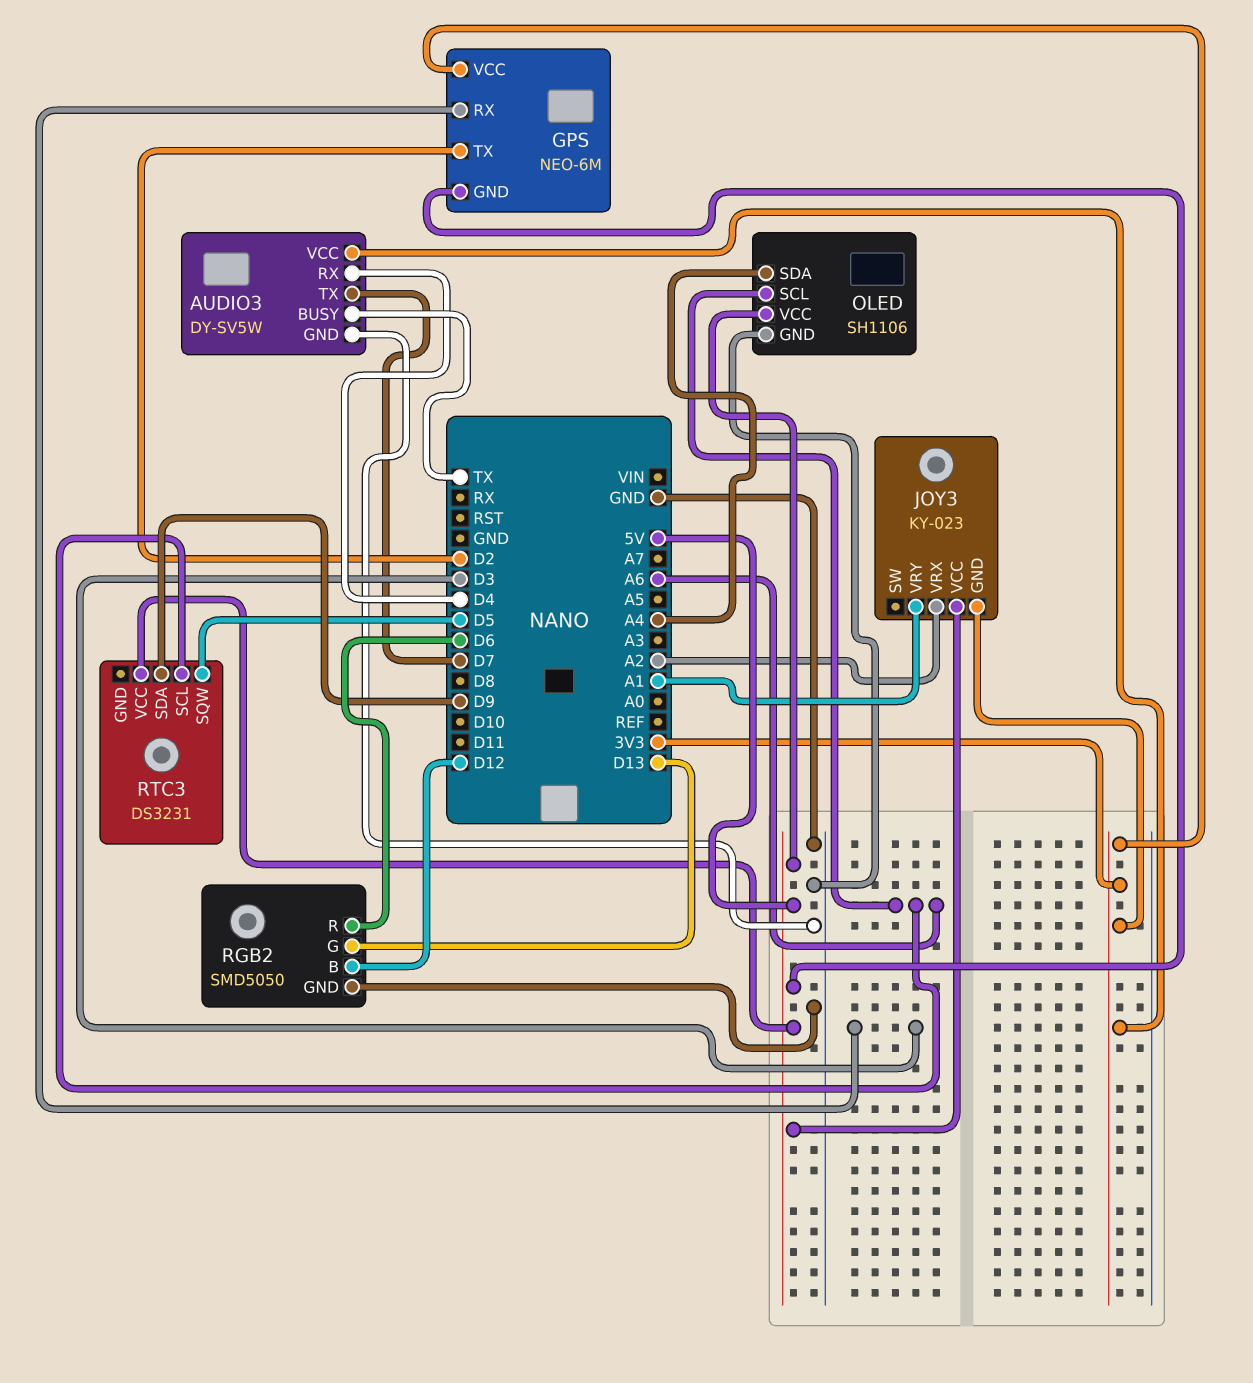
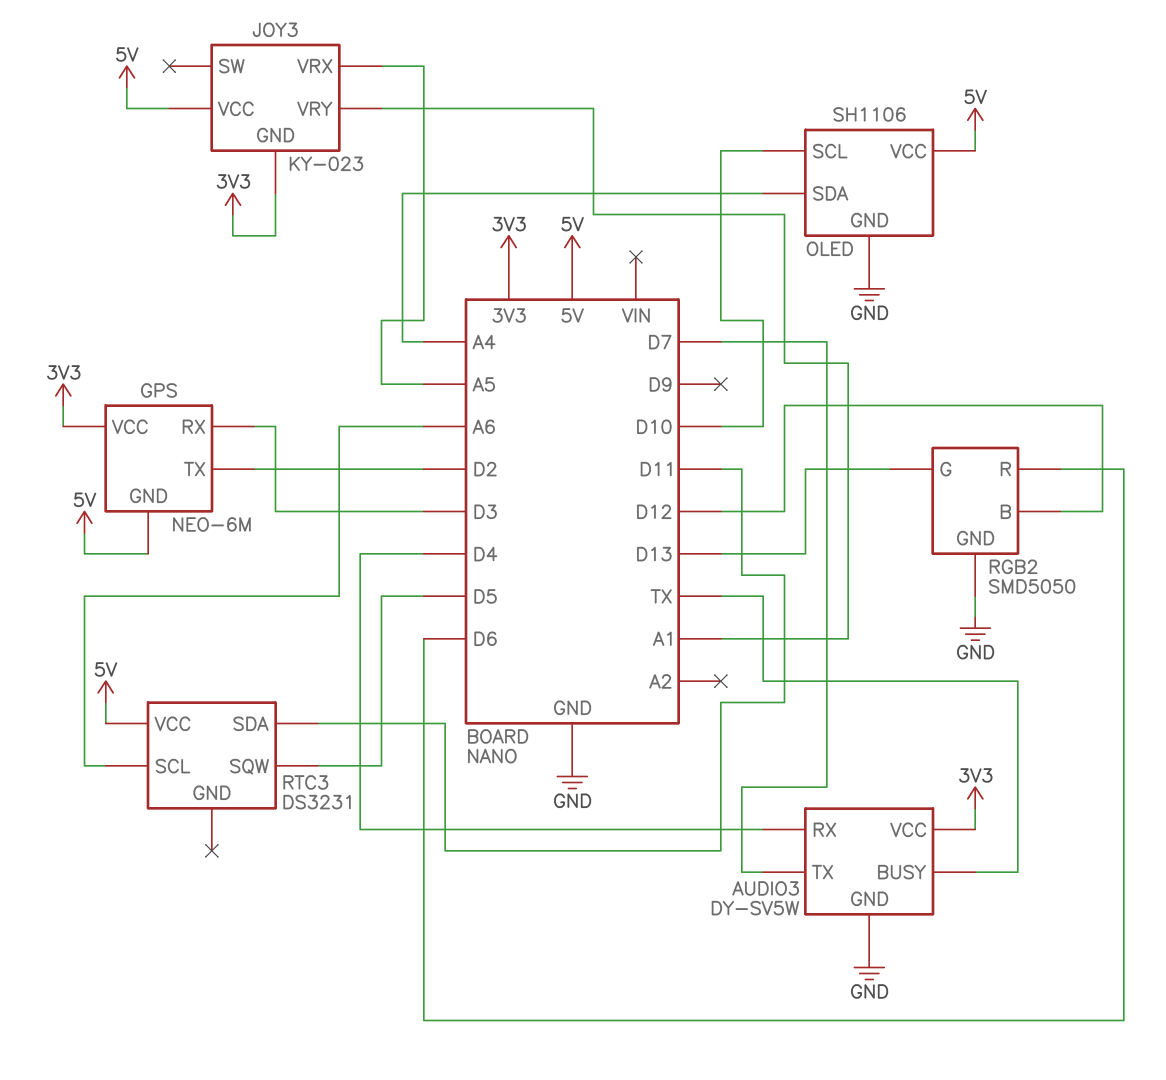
JOY3 pin VRX: A2 -> A5
OLED pin SCL: A6 -> D10
RTC3 pin SDA: D9 -> D11

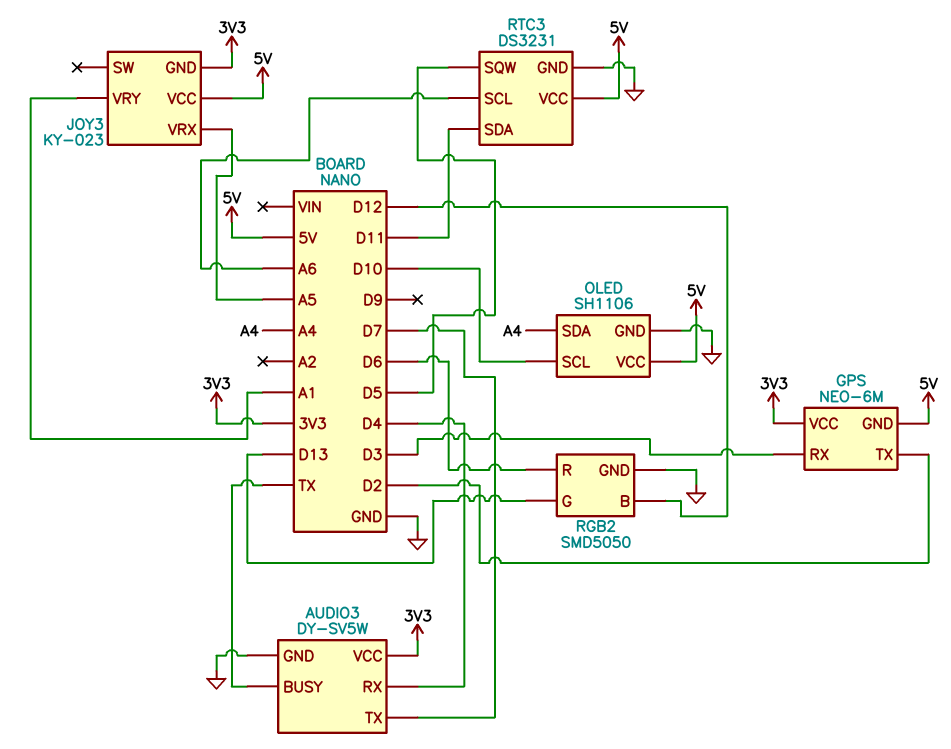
RTC3 pin GND: none -> GND

